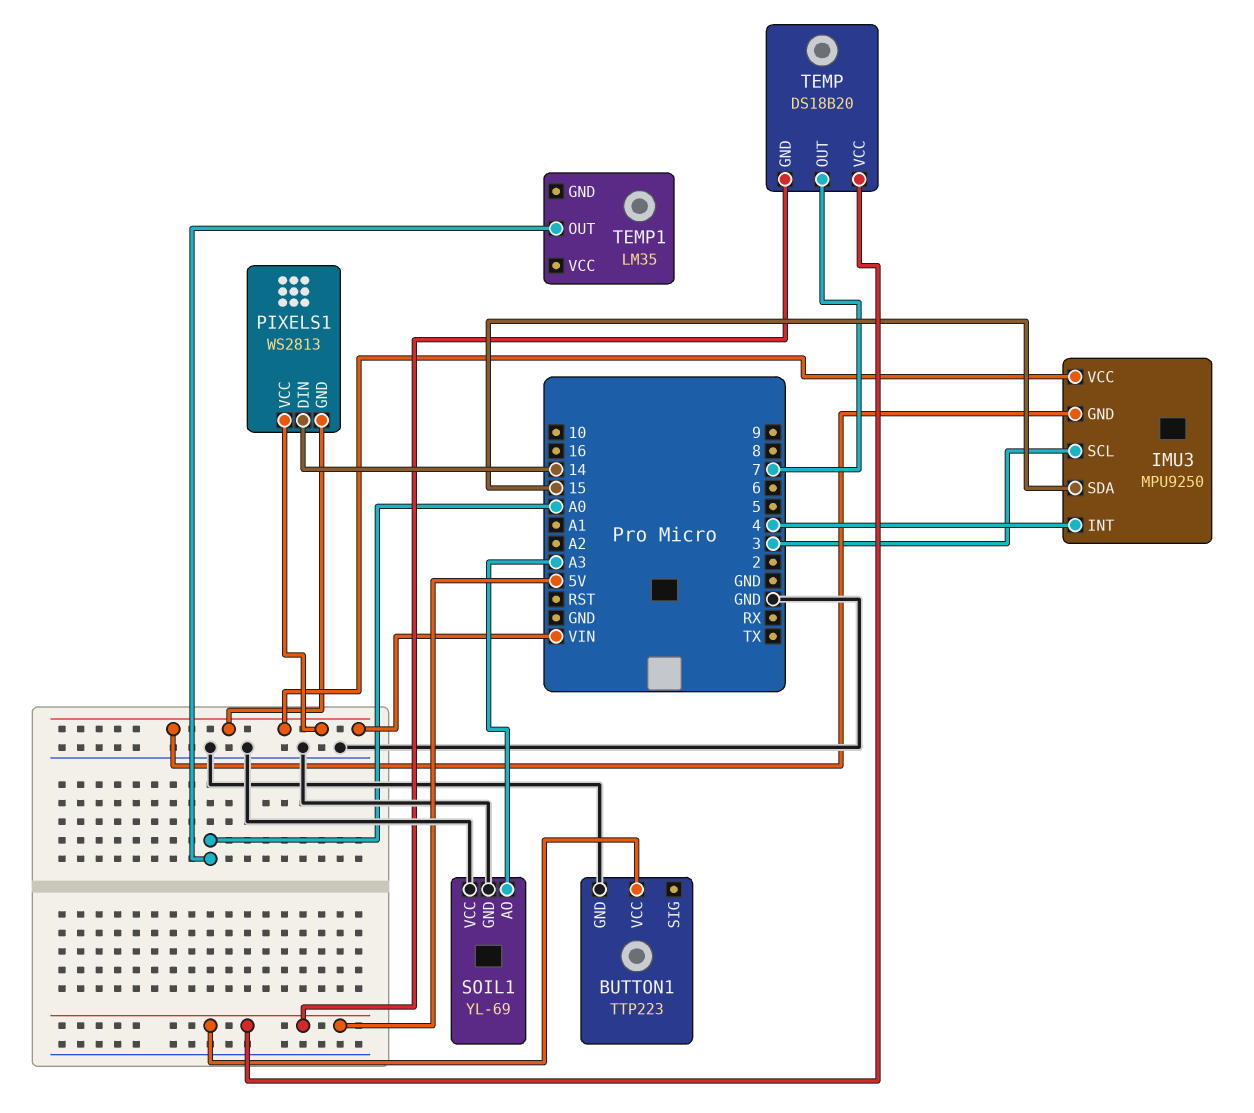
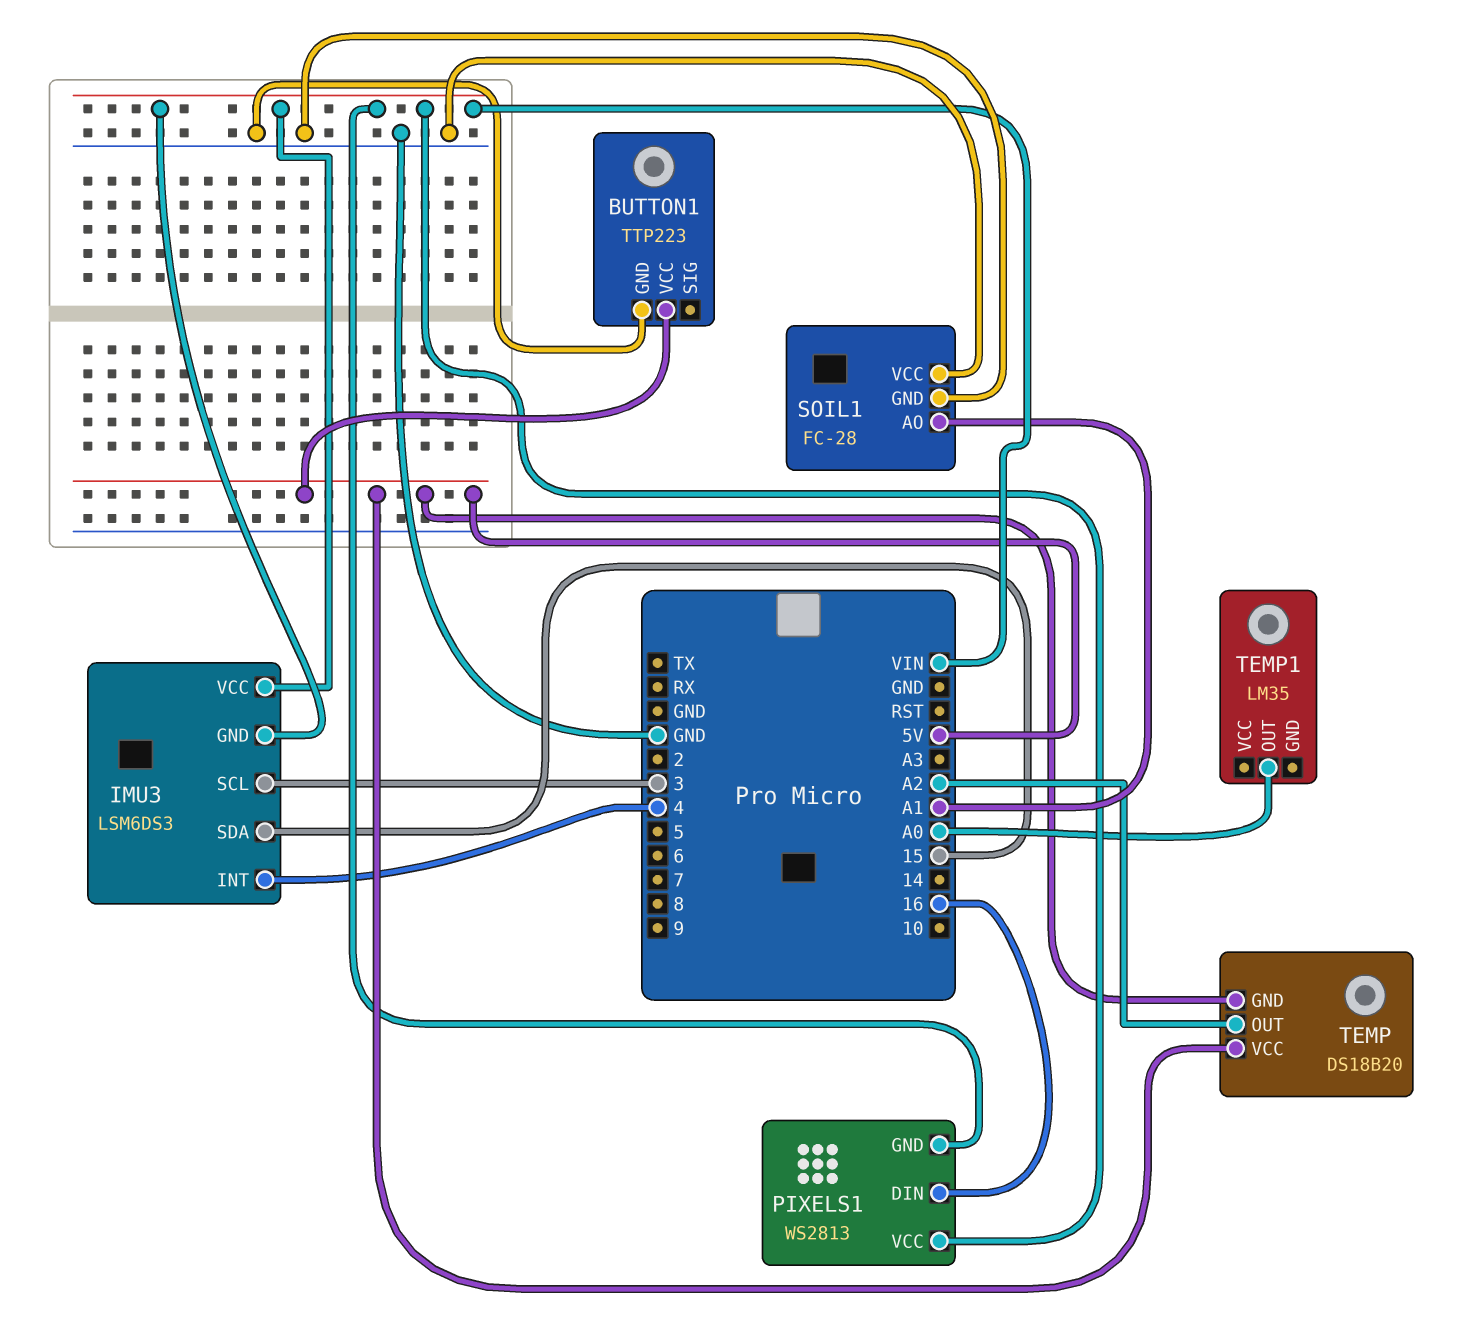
IMU3: MPU9250 -> LSM6DS3
PIXELS1 pin DIN: 14 -> 16
SOIL1: YL-69 -> FC-28
SOIL1 pin AO: A3 -> A1
TEMP pin OUT: 7 -> A2

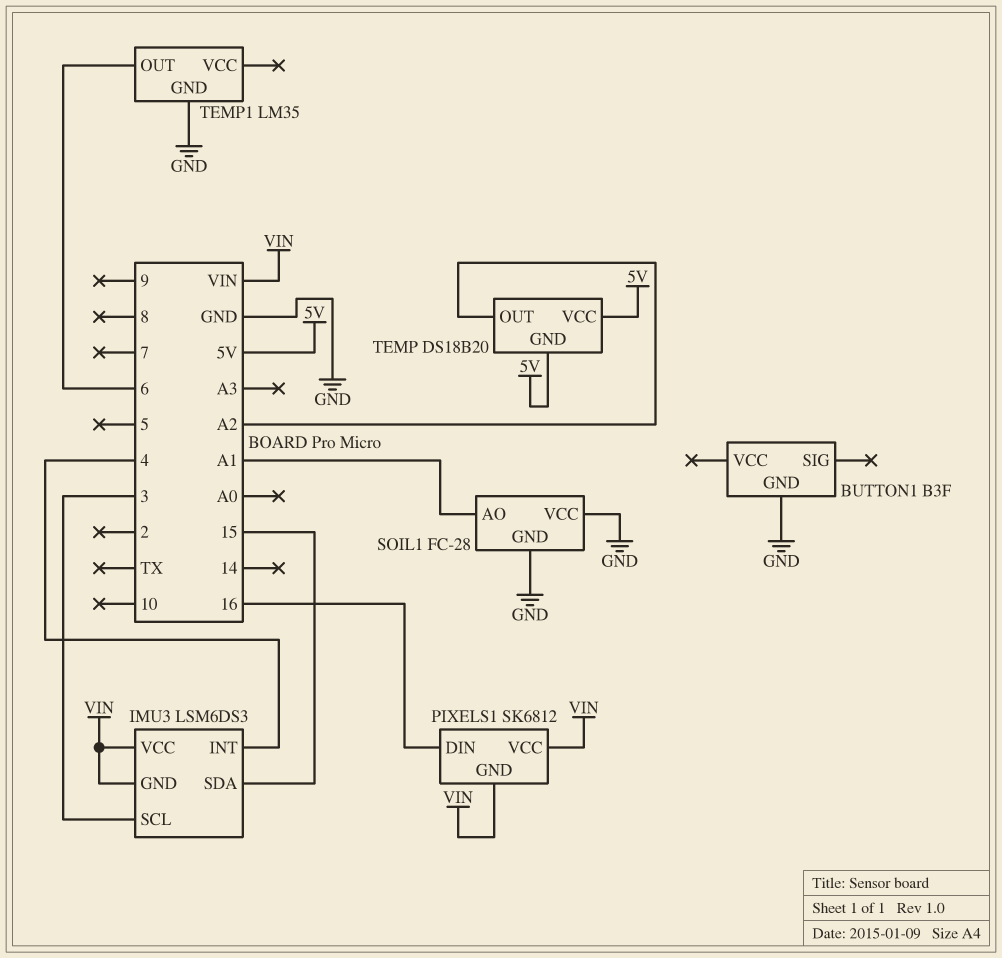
BUTTON1: TTP223 -> B3F
BUTTON1 pin VCC: 5V -> none
PIXELS1: WS2813 -> SK6812
TEMP1 pin GND: none -> GND
TEMP1 pin OUT: A0 -> 6

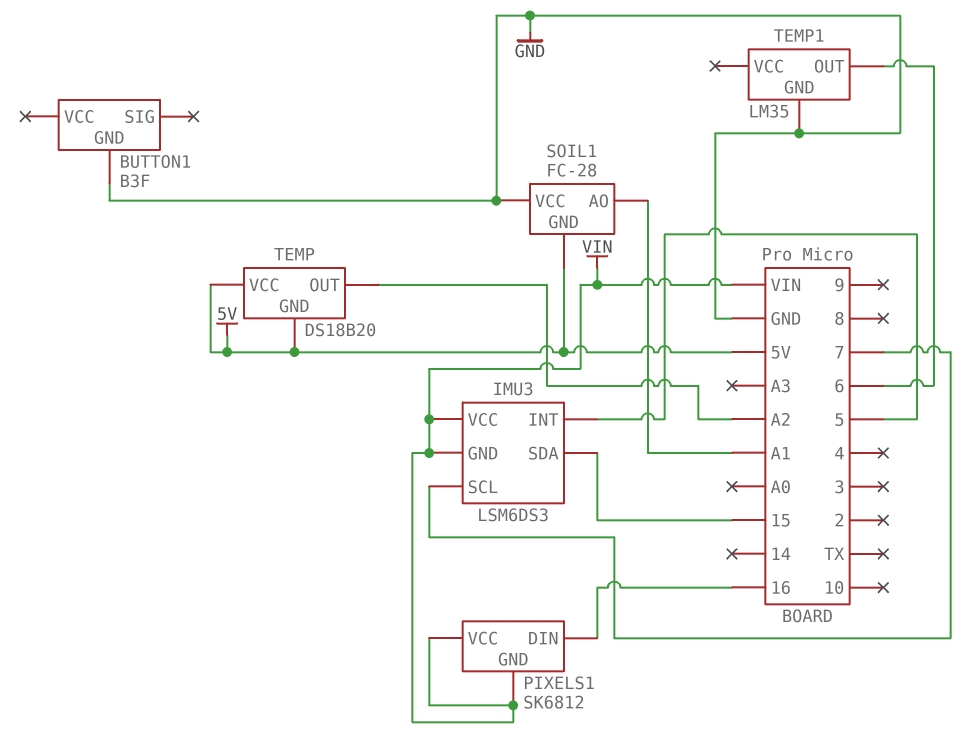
IMU3 pin INT: 4 -> 5
IMU3 pin SCL: 3 -> 7
SOIL1 pin GND: GND -> 5V

